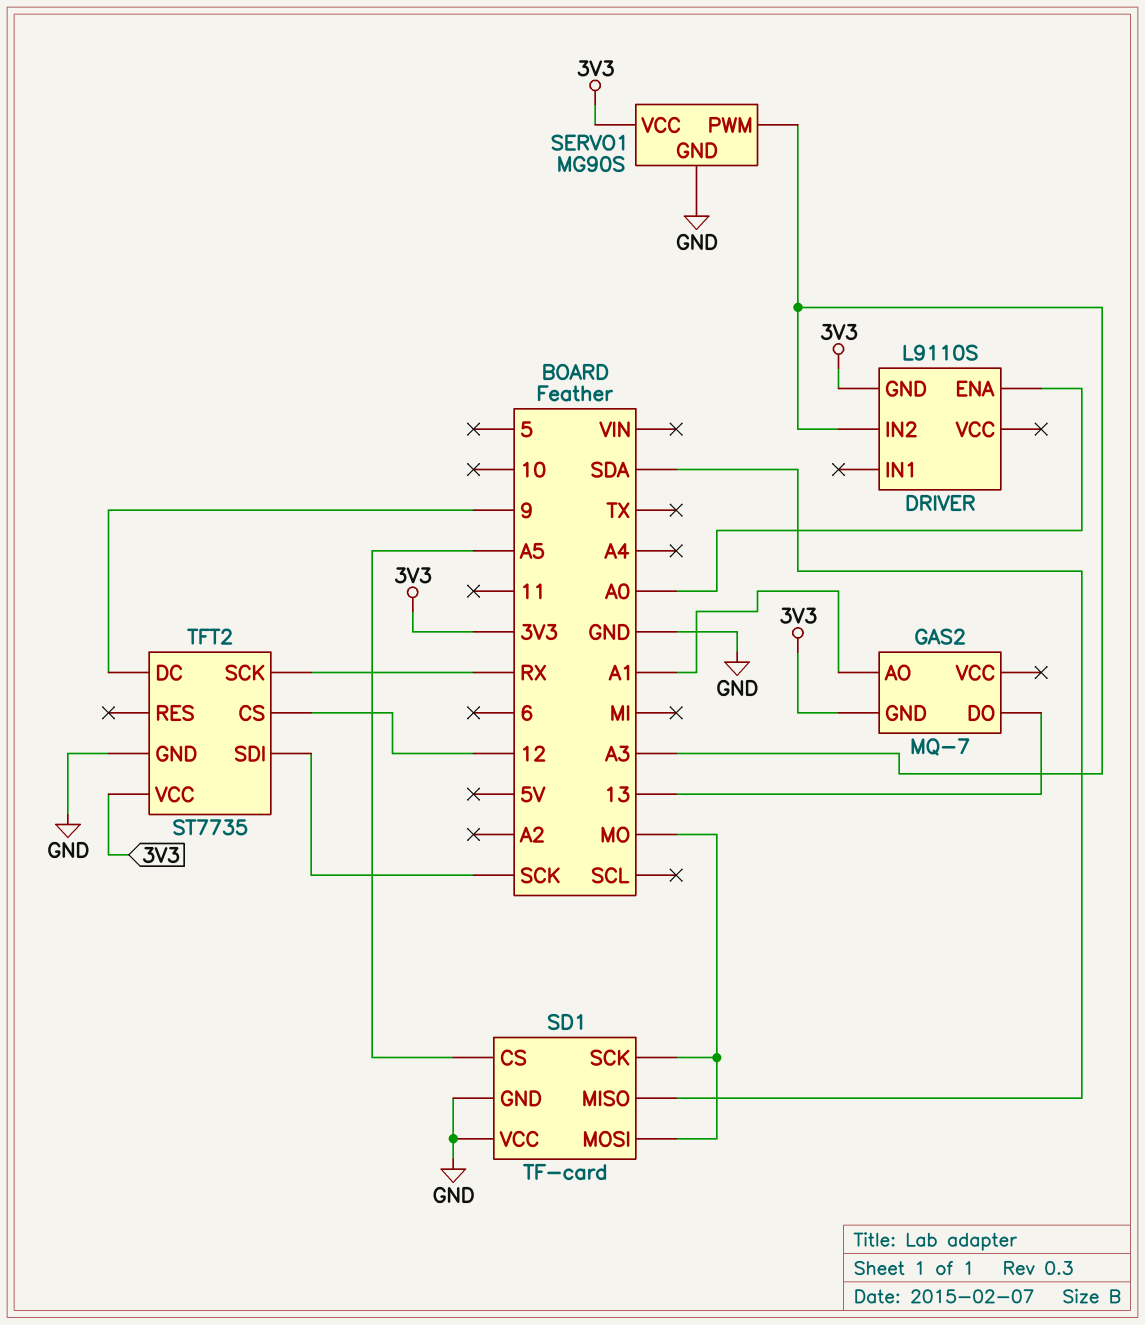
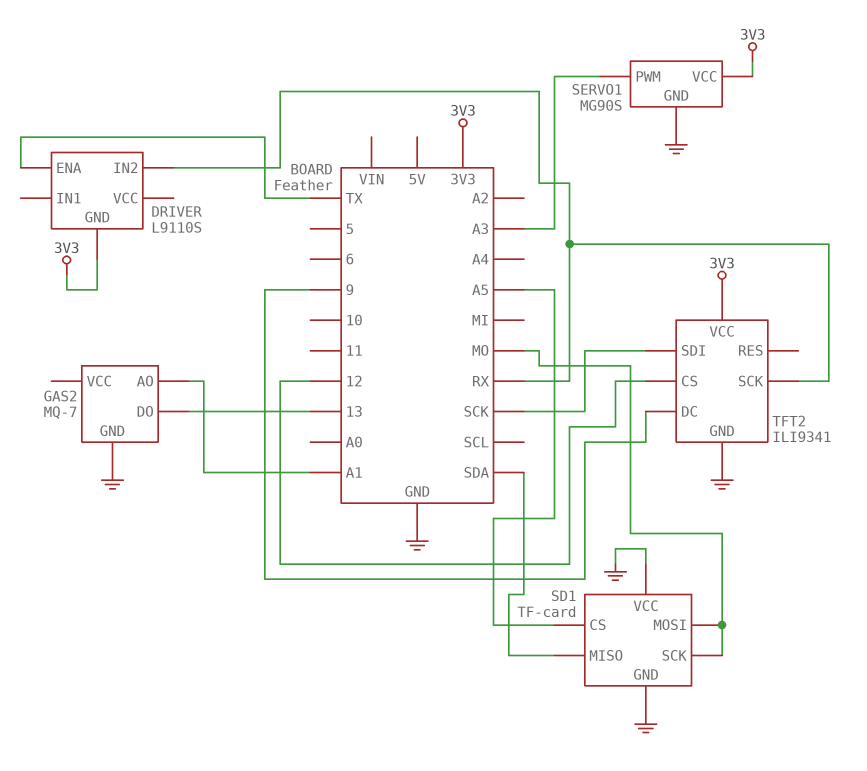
DRIVER pin ENA: A0 -> TX
DRIVER pin IN2: A3 -> RX
GAS2 pin GND: 3V3 -> GND
TFT2: ST7735 -> ILI9341

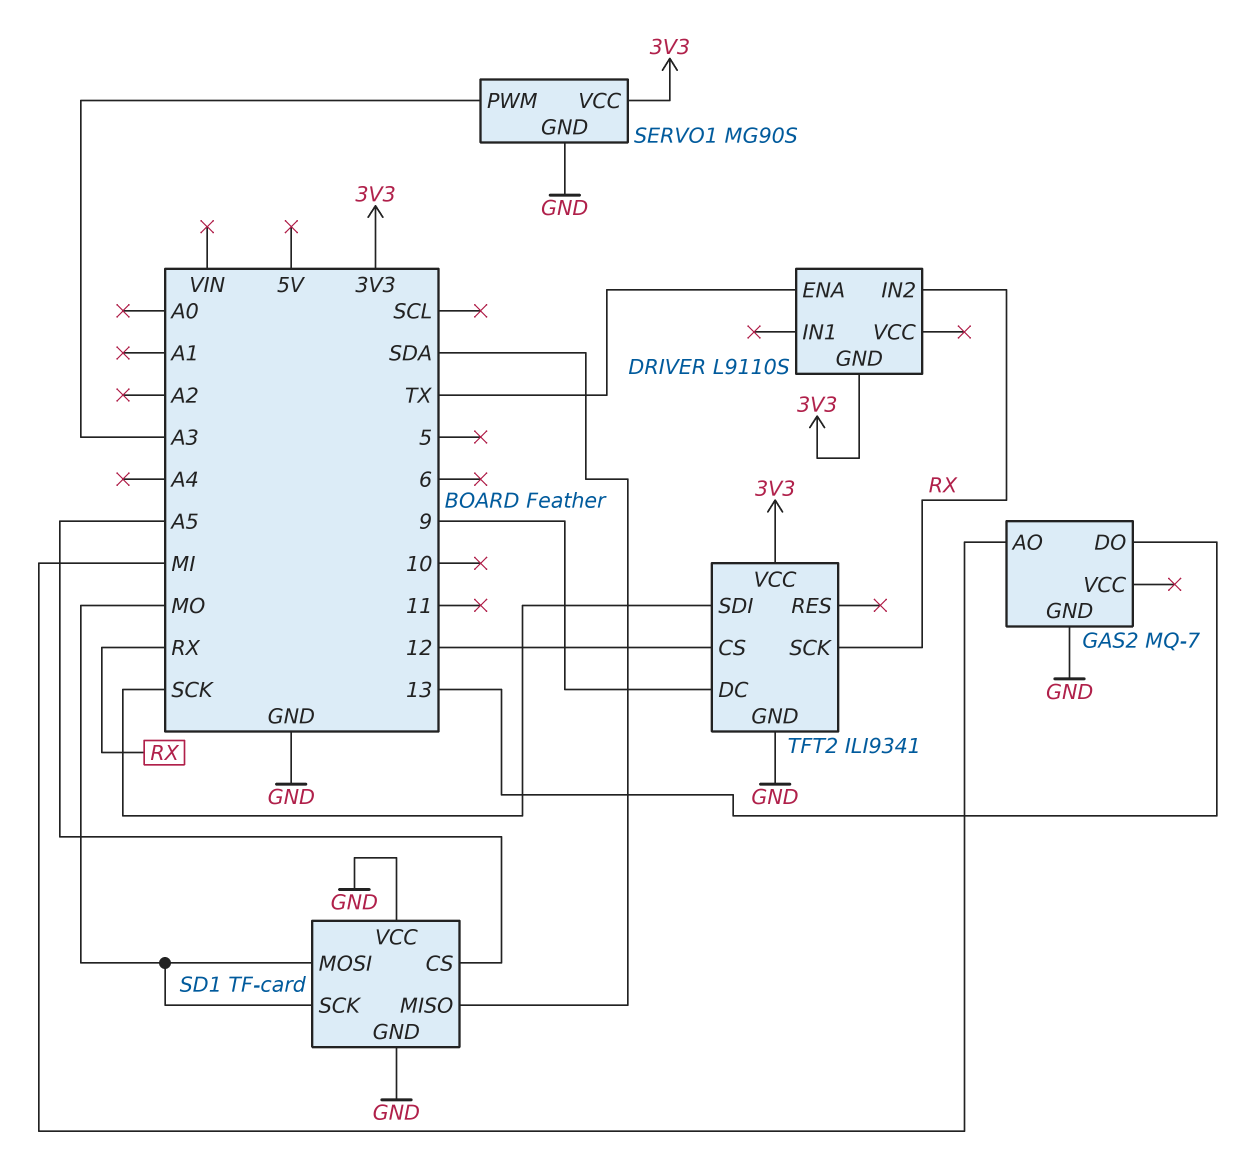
GAS2 pin AO: A1 -> MI

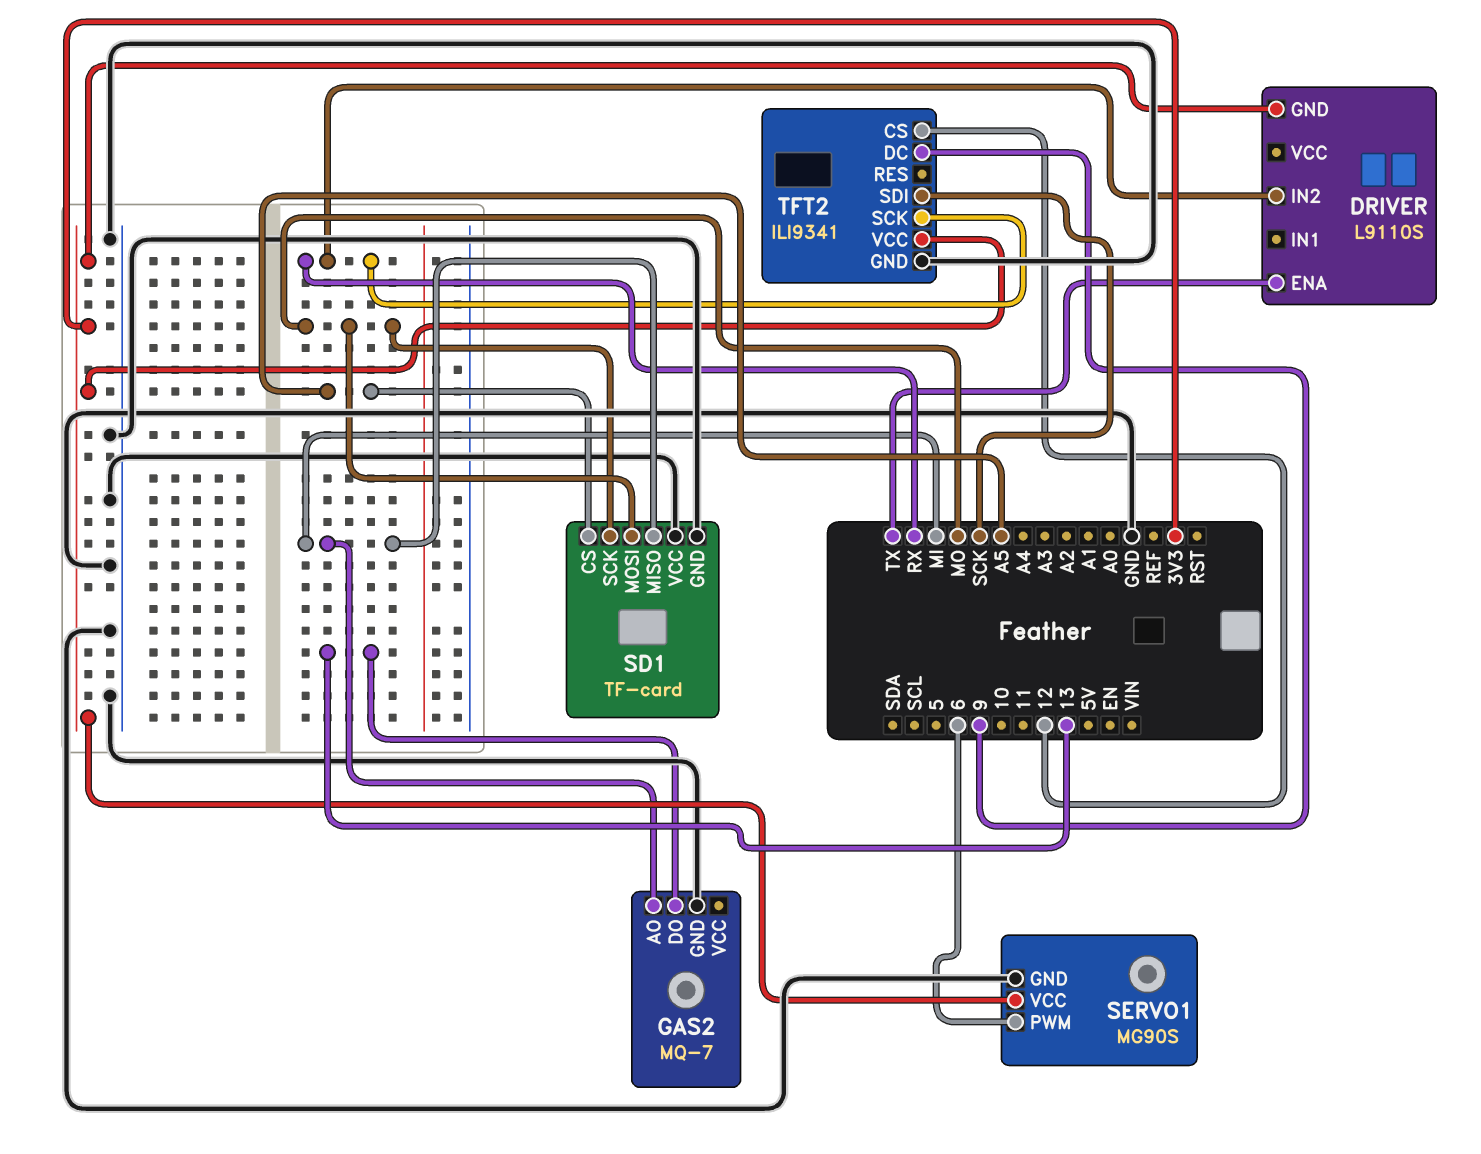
SD1 pin MISO: SDA -> MI
SERVO1 pin PWM: A3 -> 6

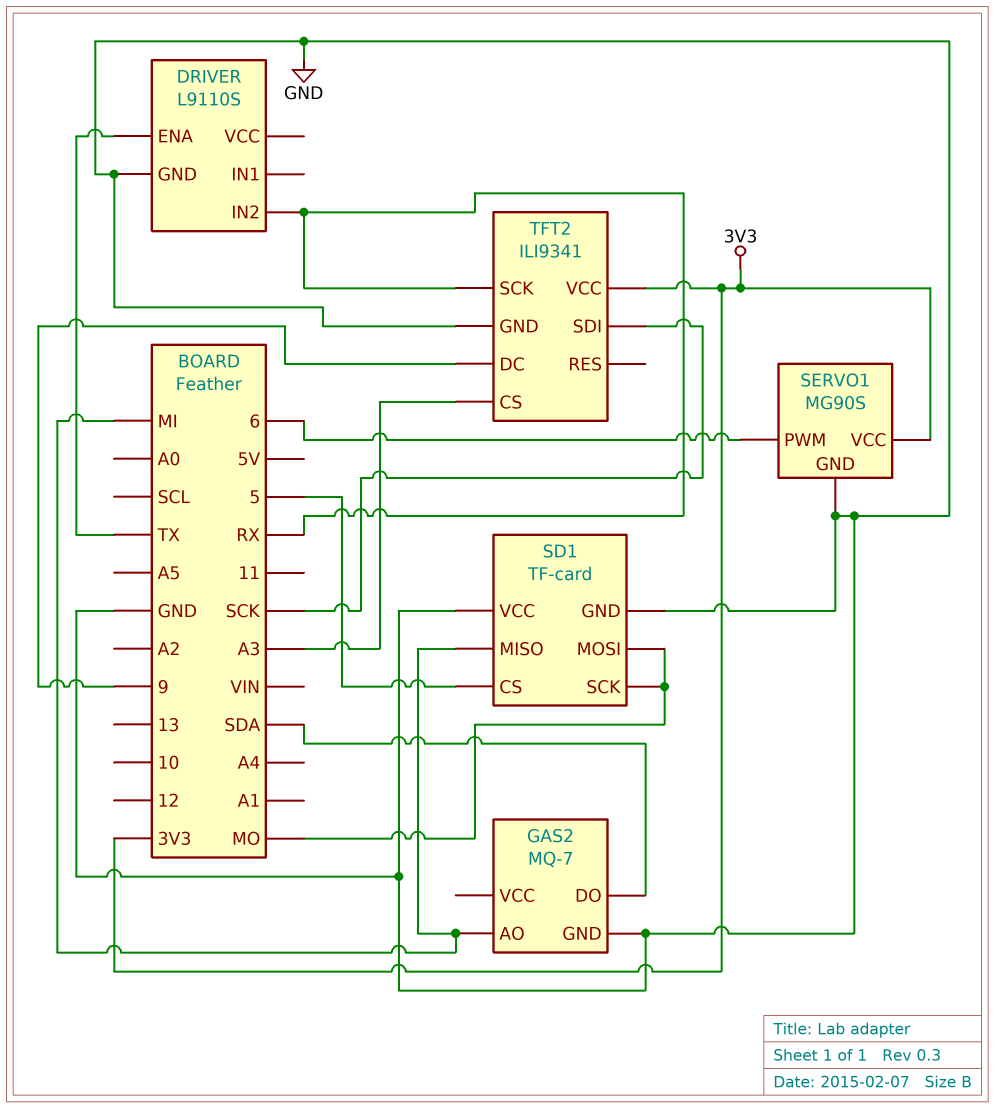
DRIVER pin GND: 3V3 -> GND
GAS2 pin DO: 13 -> SDA
SD1 pin CS: A5 -> 5
TFT2 pin CS: 12 -> A3

